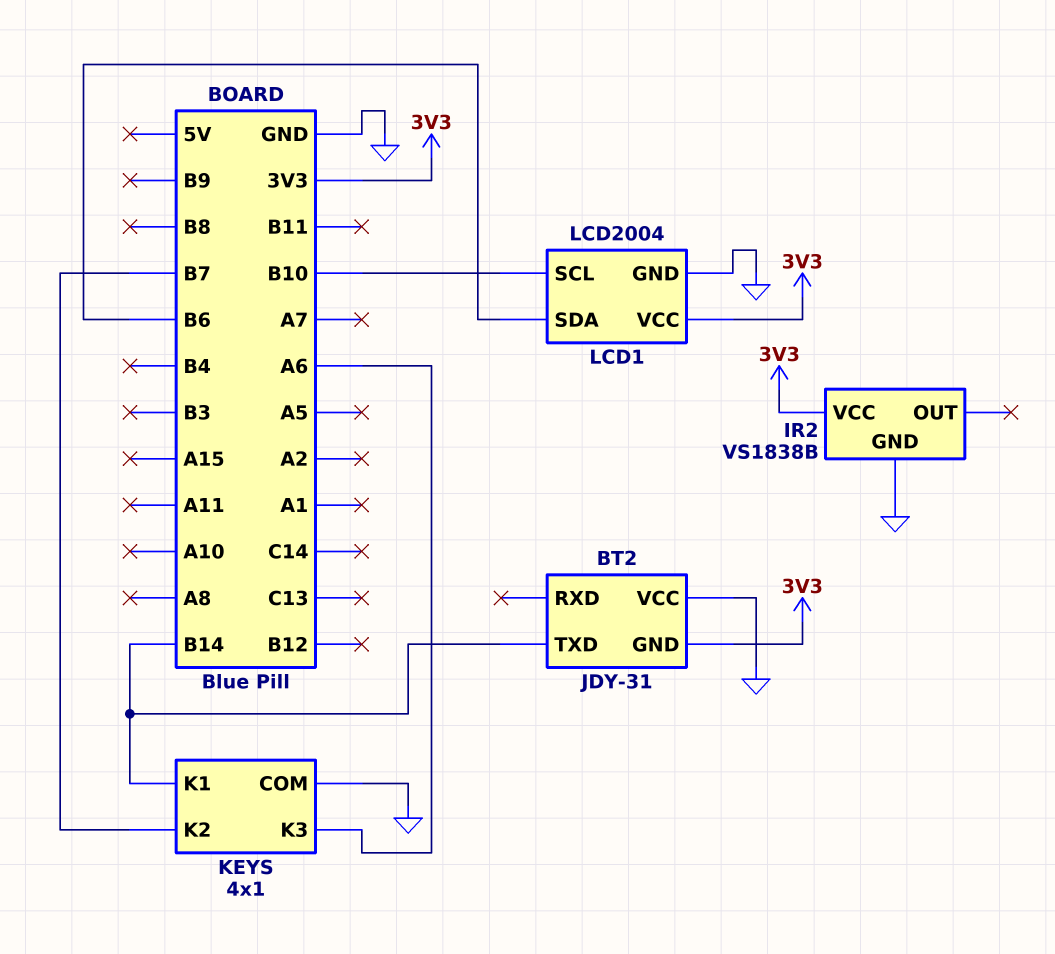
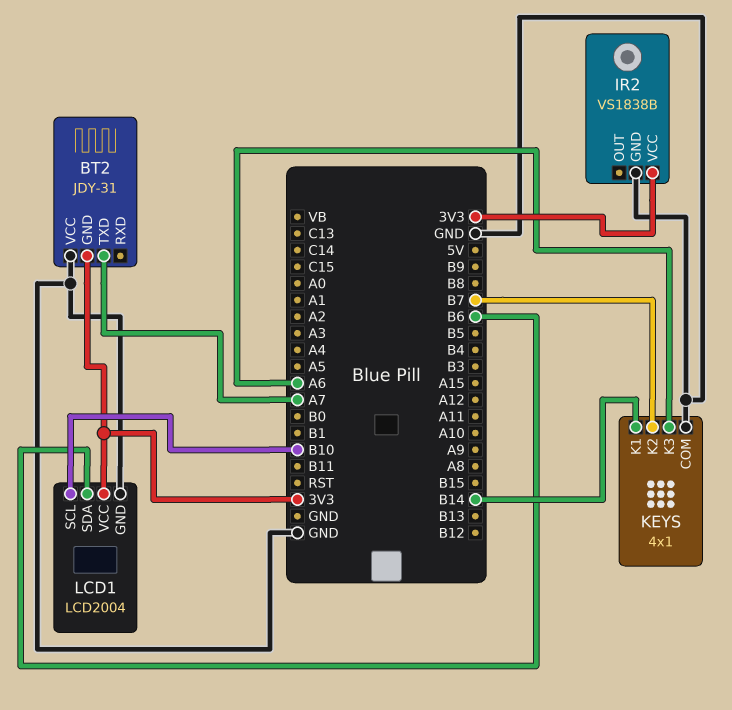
BT2 pin TXD: B14 -> A7

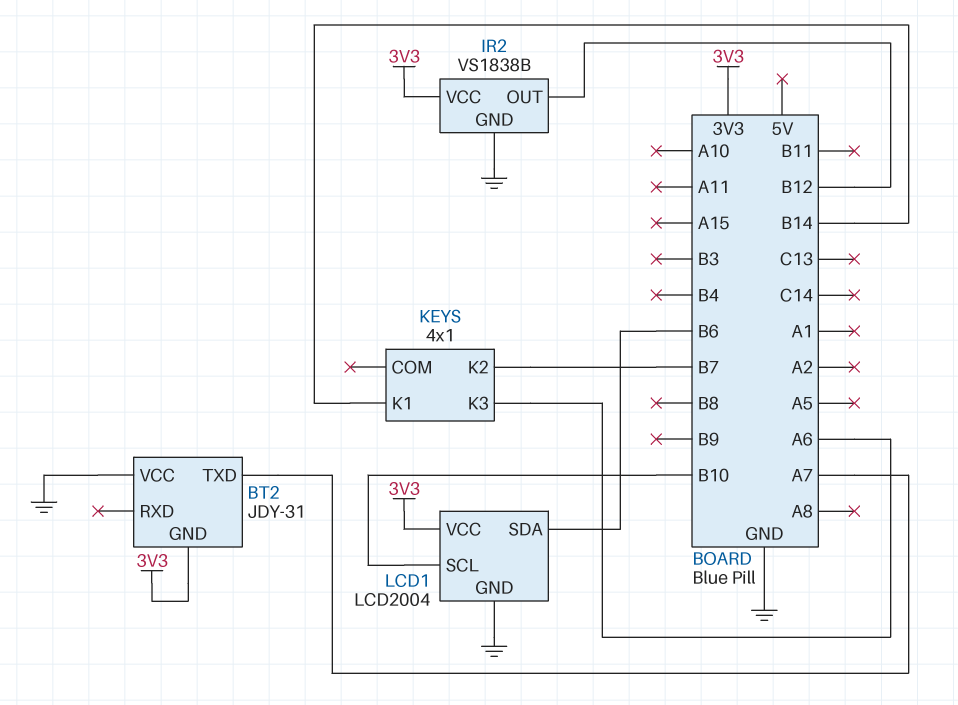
IR2 pin OUT: none -> B12
KEYS pin COM: GND -> none

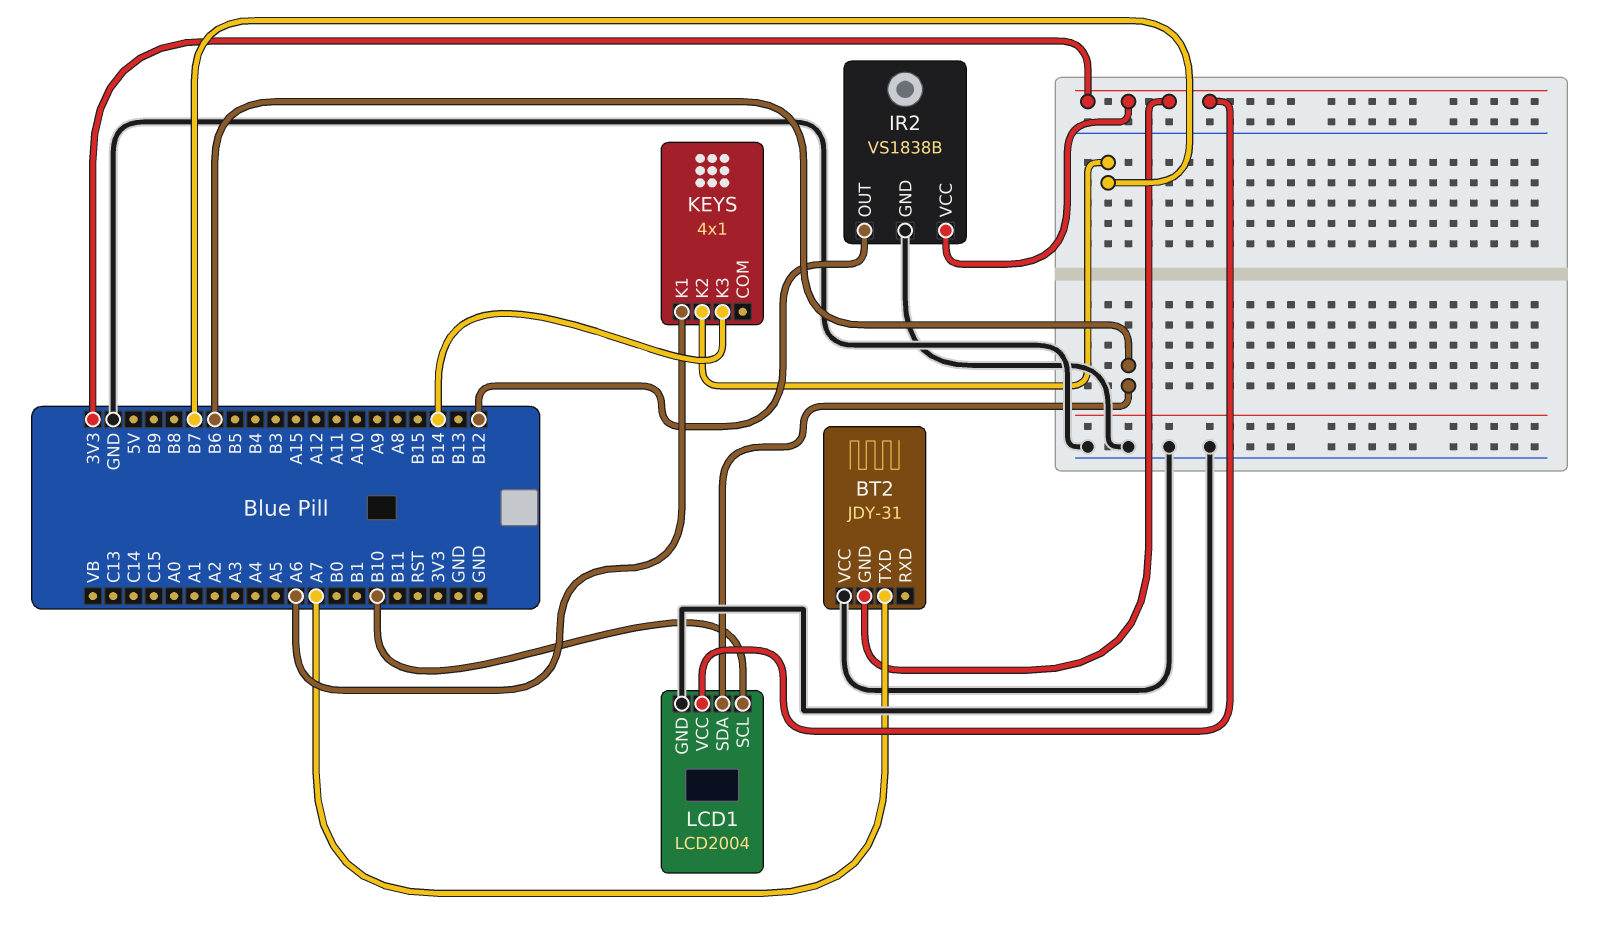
KEYS pin K1: B14 -> A6
KEYS pin K3: A6 -> B14

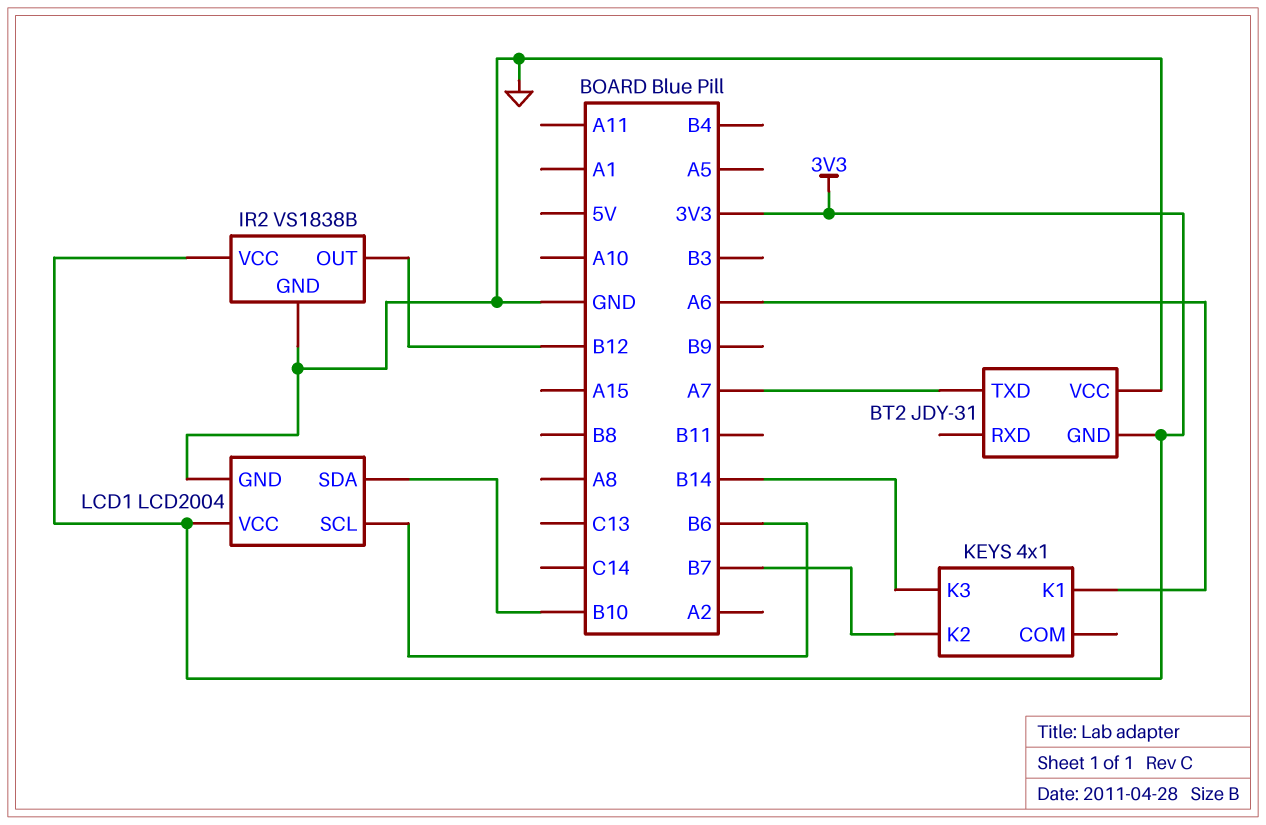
LCD1 pin SCL: B10 -> B6
LCD1 pin SDA: B6 -> B10

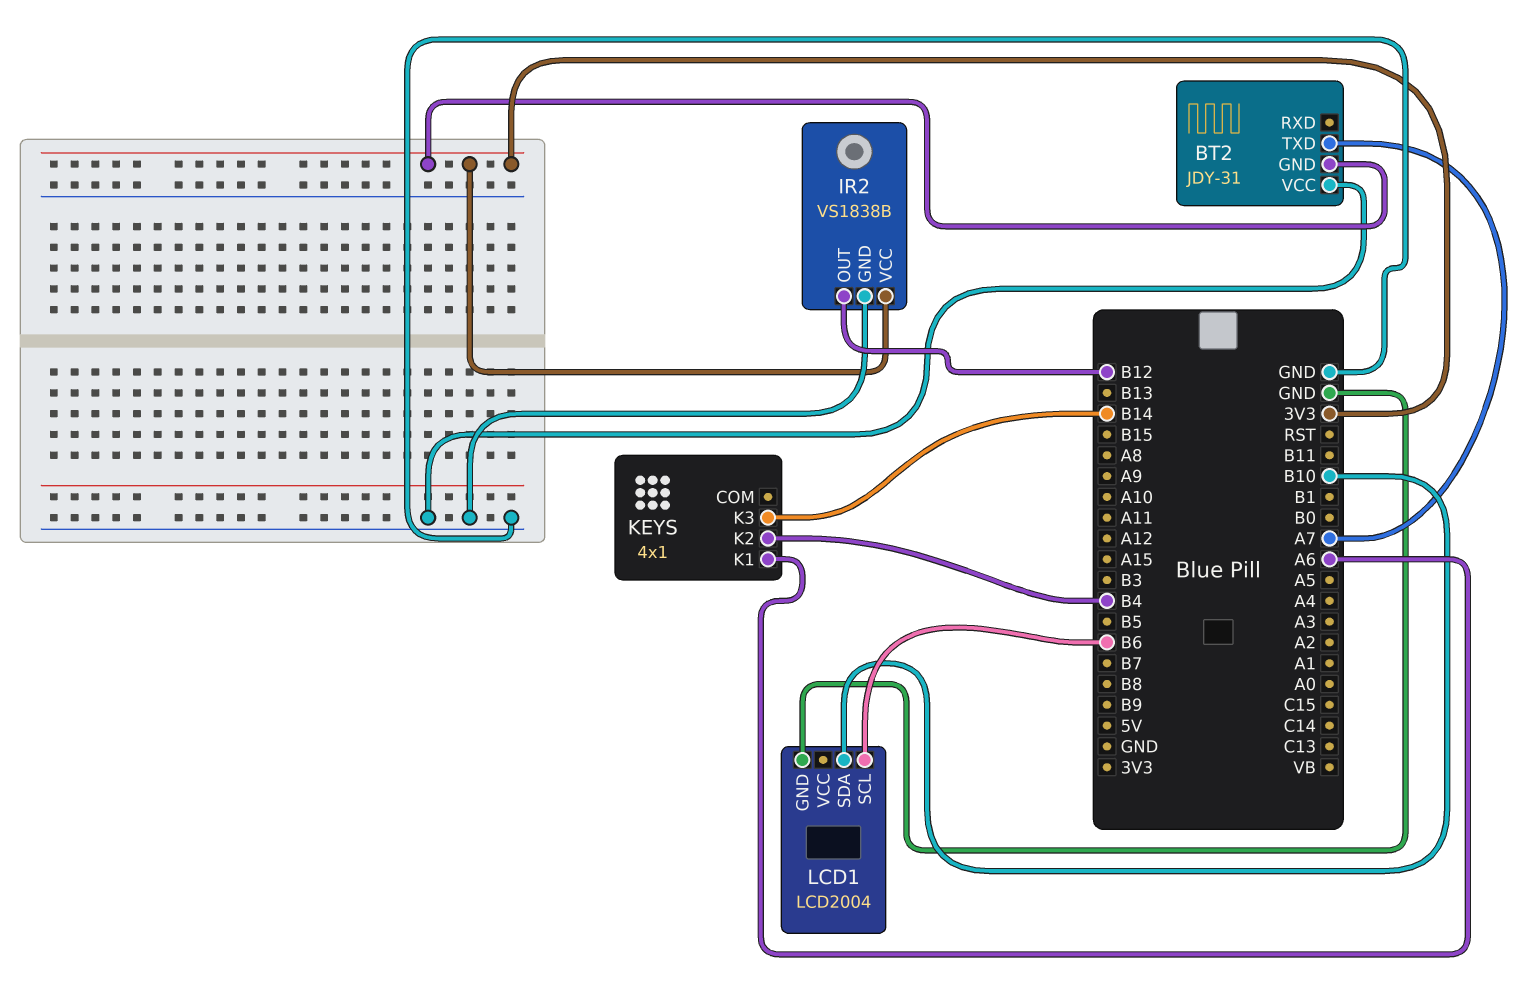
KEYS pin K2: B7 -> B4
LCD1 pin VCC: 3V3 -> none

